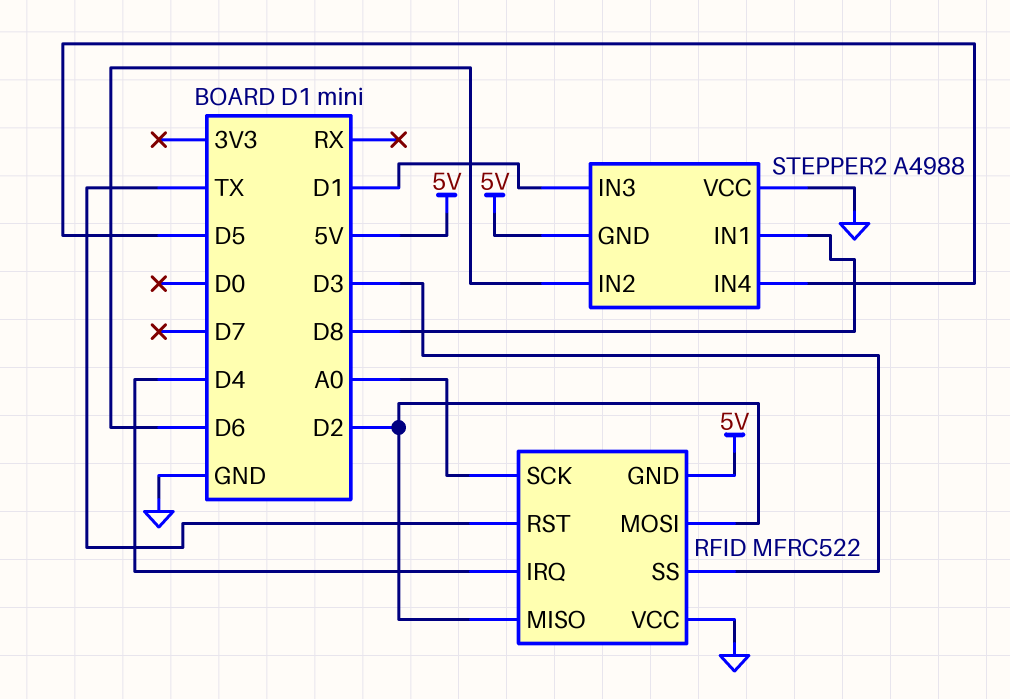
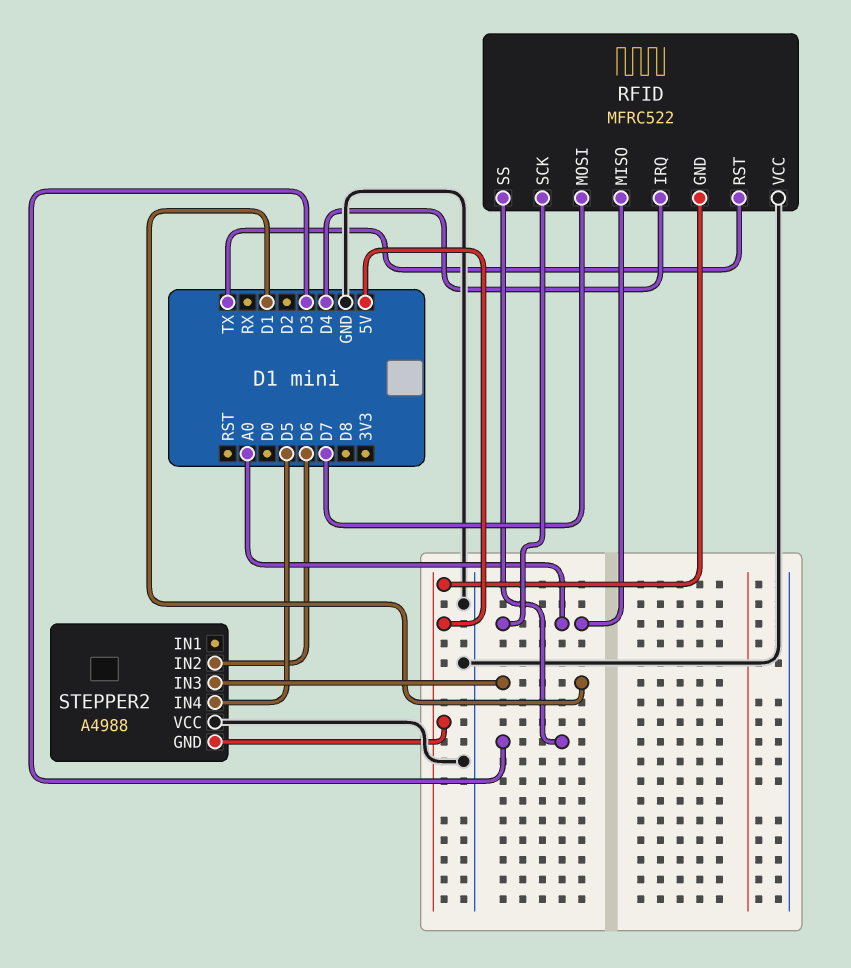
RFID pin MISO: D2 -> A0
RFID pin MOSI: D2 -> D7
STEPPER2 pin IN1: D8 -> none

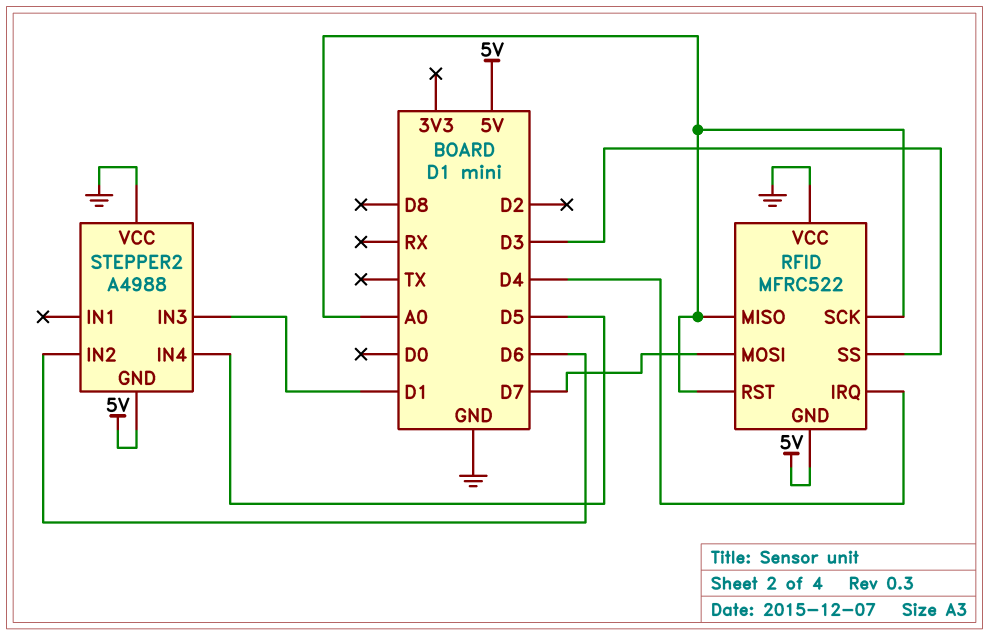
RFID pin RST: TX -> A0

